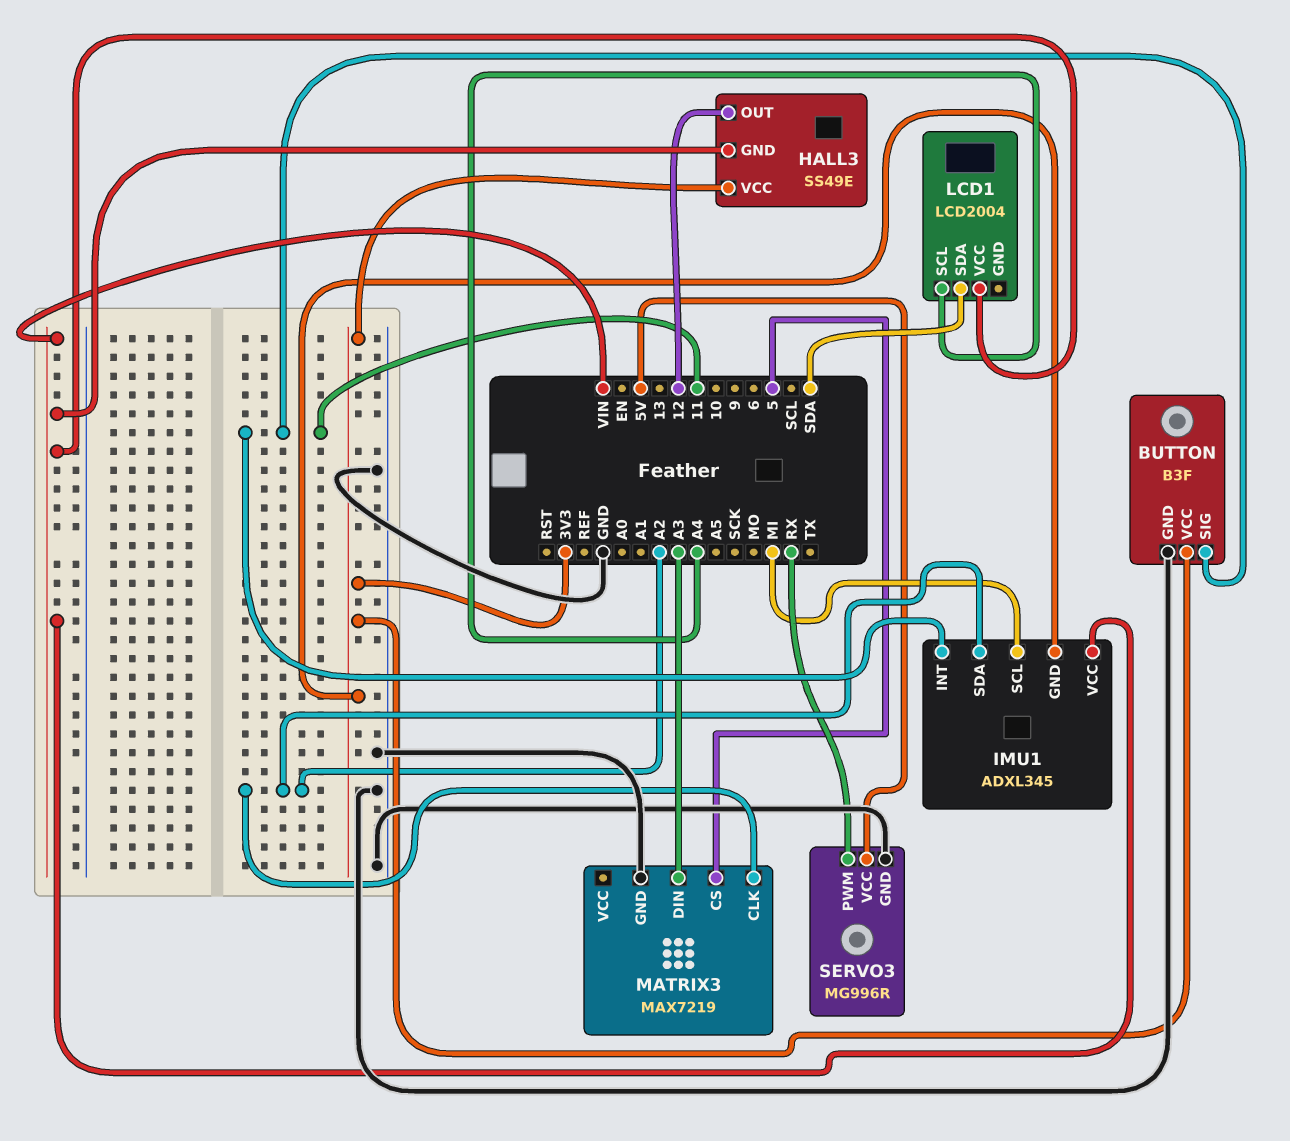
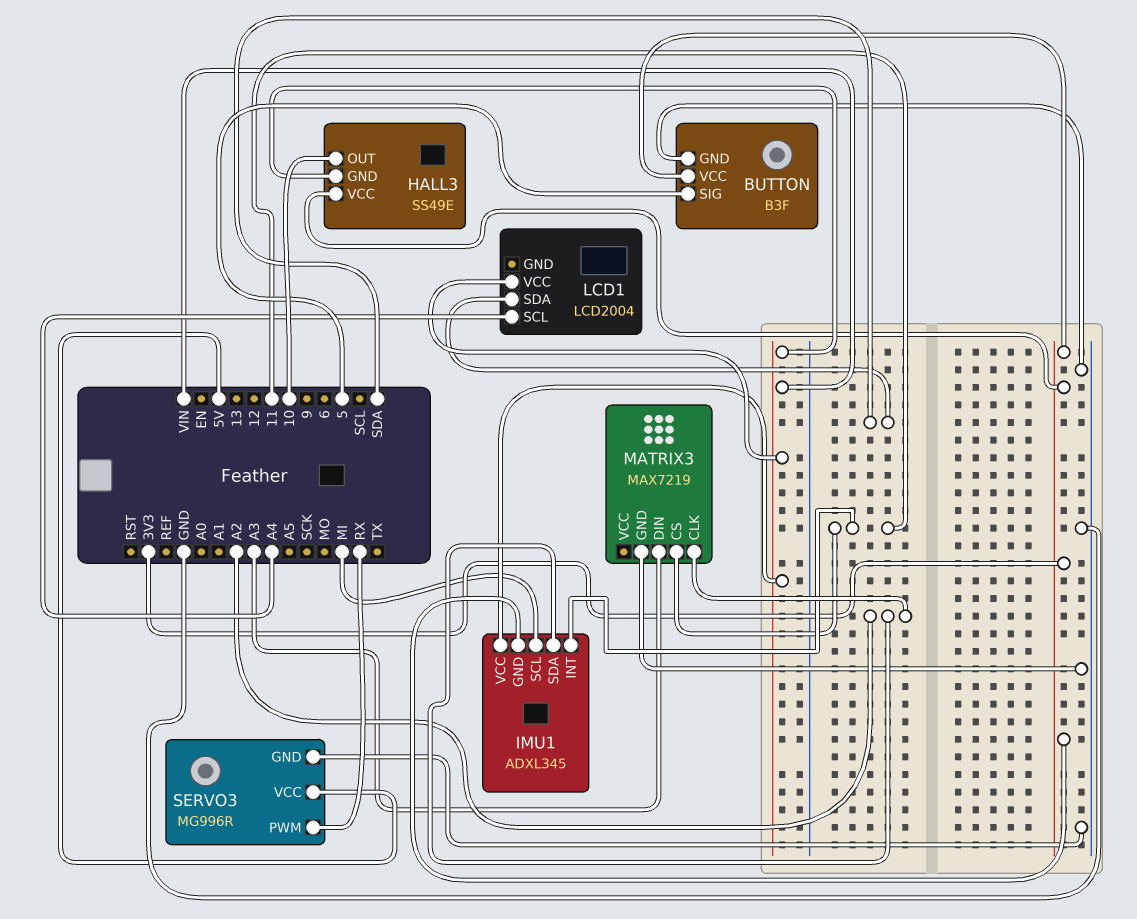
BUTTON pin SIG: 11 -> 5
HALL3 pin OUT: 12 -> 10
MATRIX3 pin CS: 5 -> 11

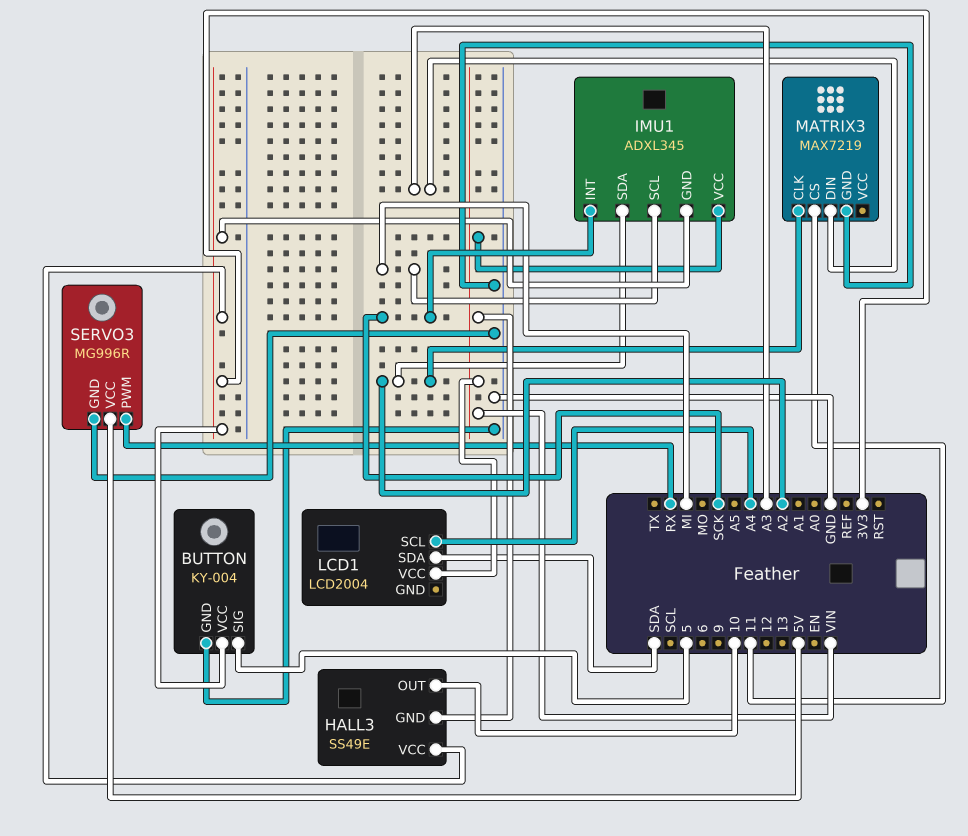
BUTTON: B3F -> KY-004
IMU1 pin INT: 11 -> SCK

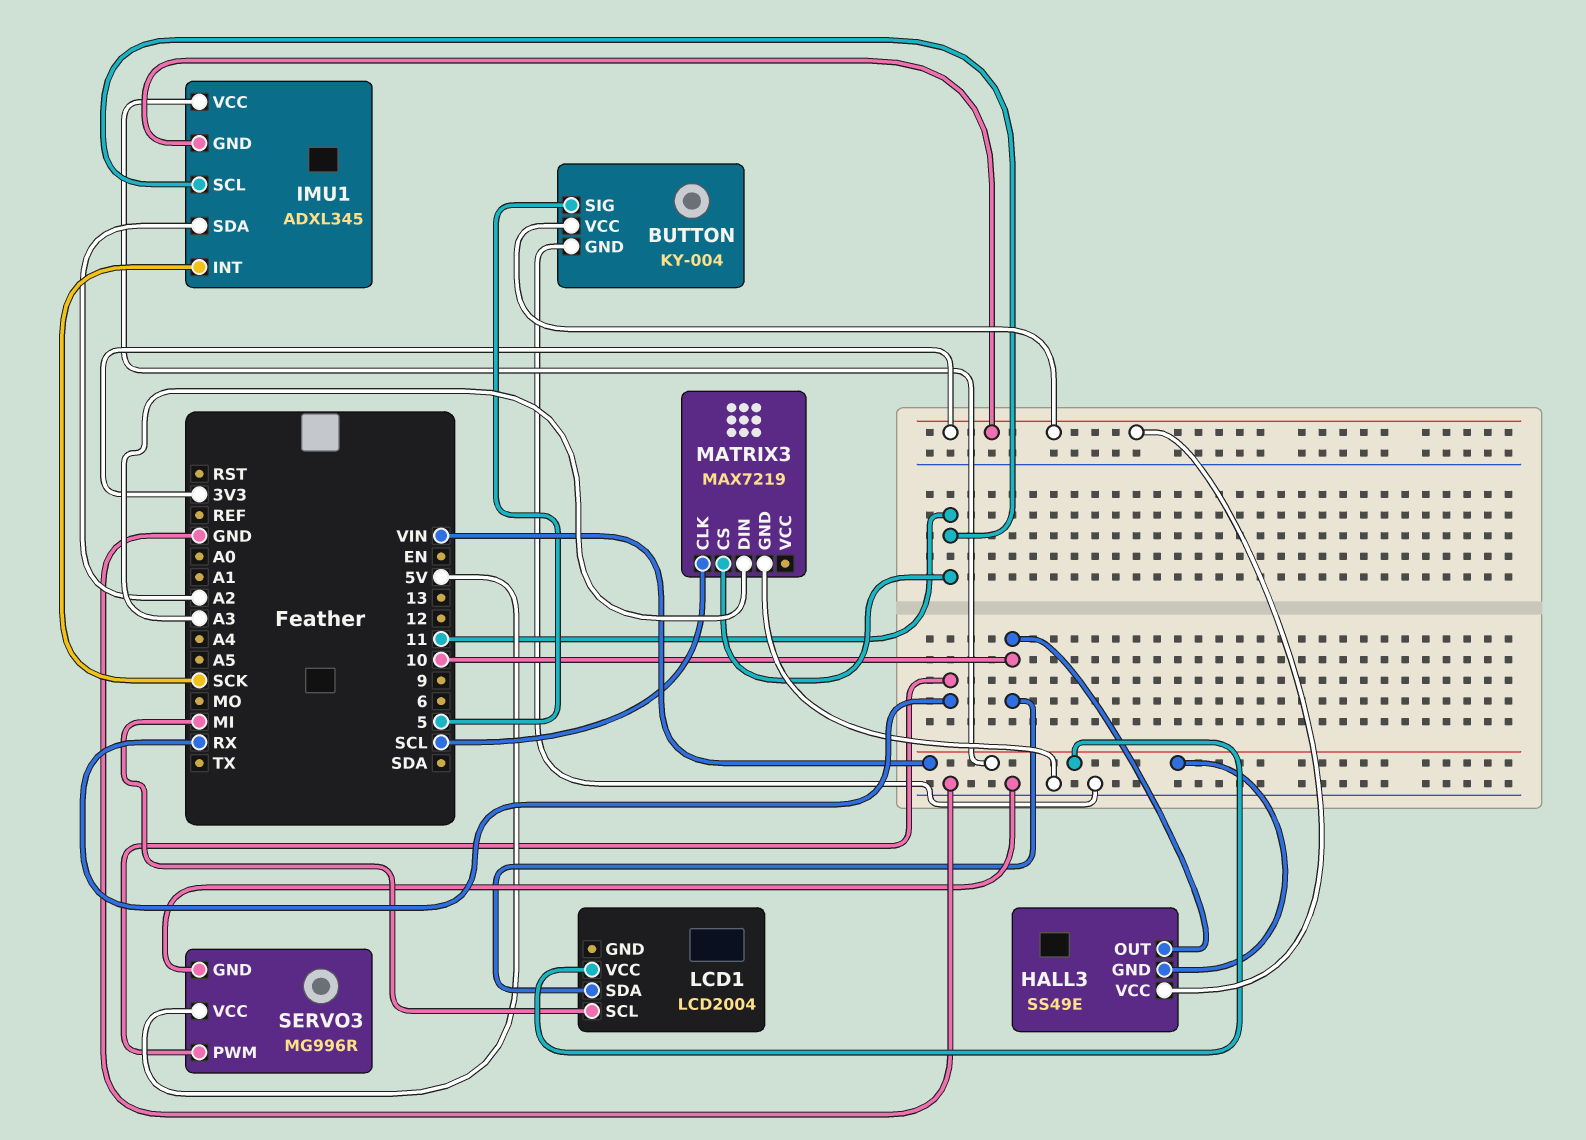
IMU1 pin SCL: MI -> 11
LCD1 pin SCL: A4 -> MI
LCD1 pin SDA: SDA -> 10
MATRIX3 pin CLK: A2 -> SCL

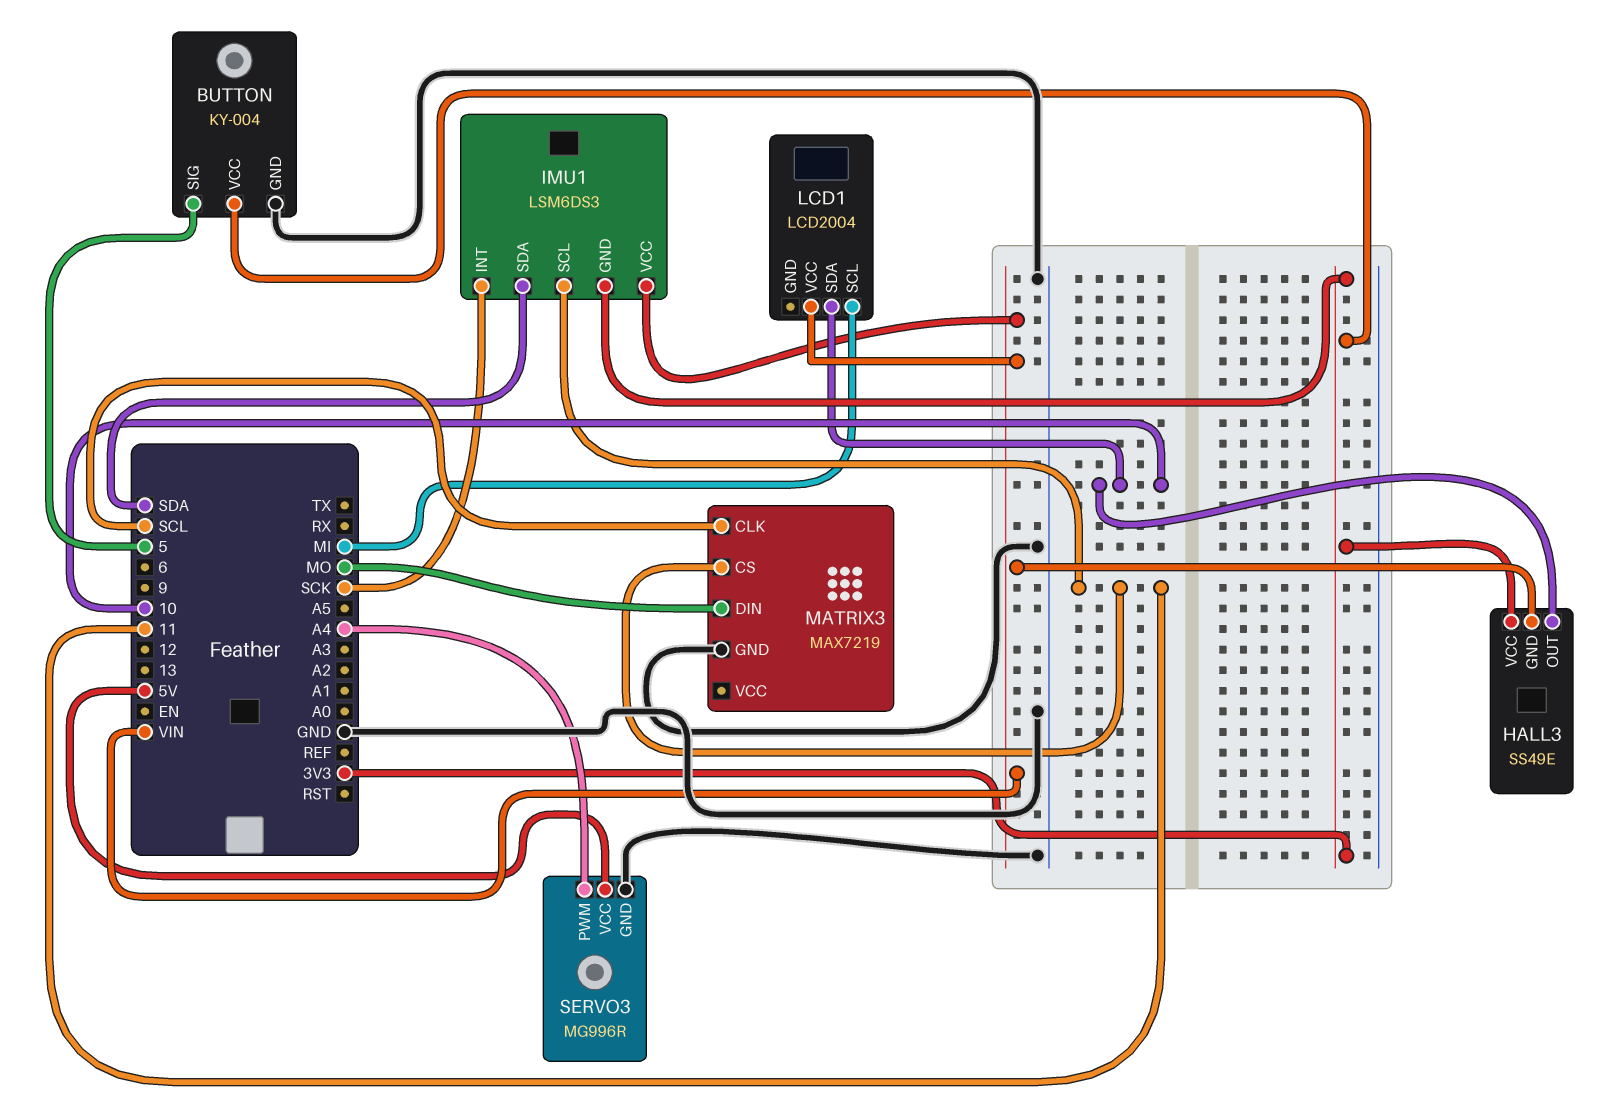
IMU1: ADXL345 -> LSM6DS3
IMU1 pin SDA: A2 -> SDA
MATRIX3 pin DIN: A3 -> MO
SERVO3 pin PWM: RX -> A4

